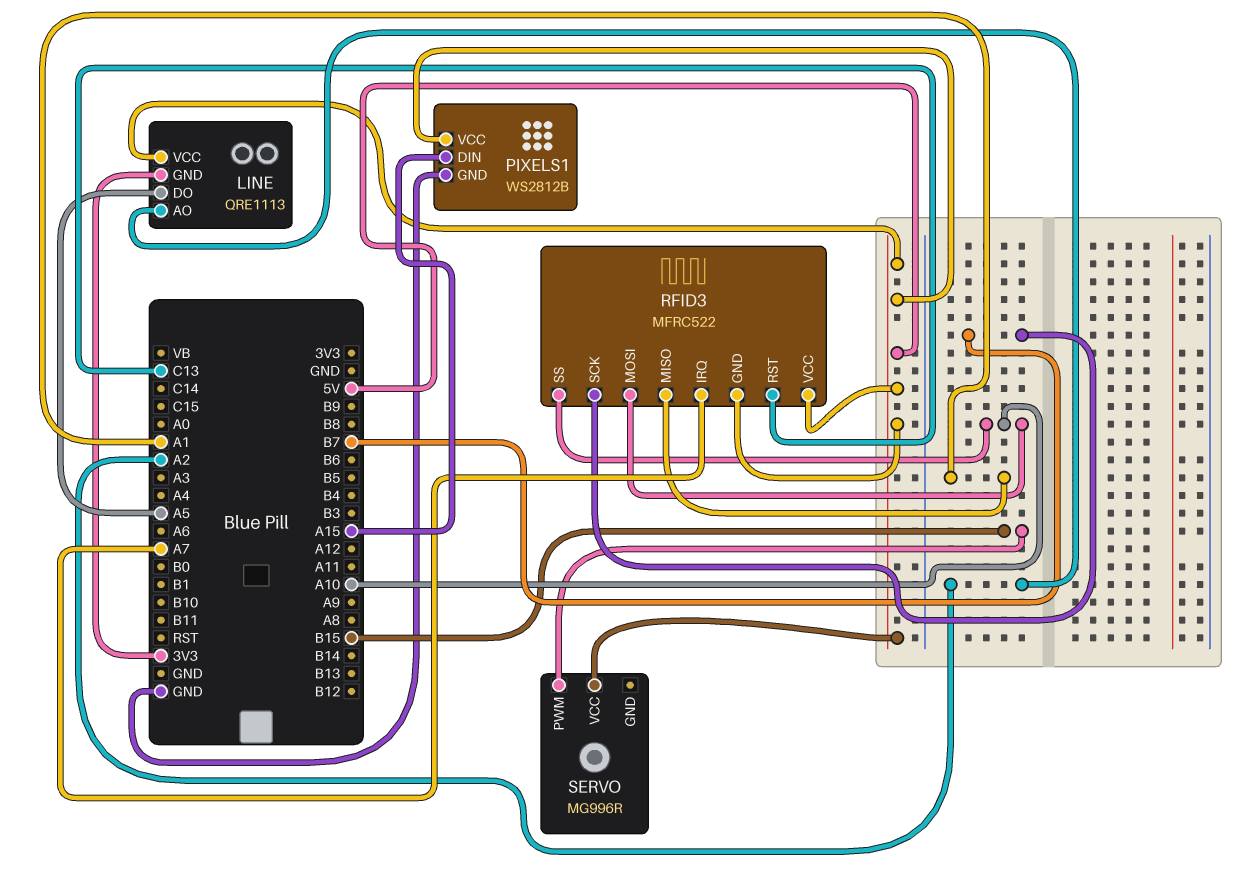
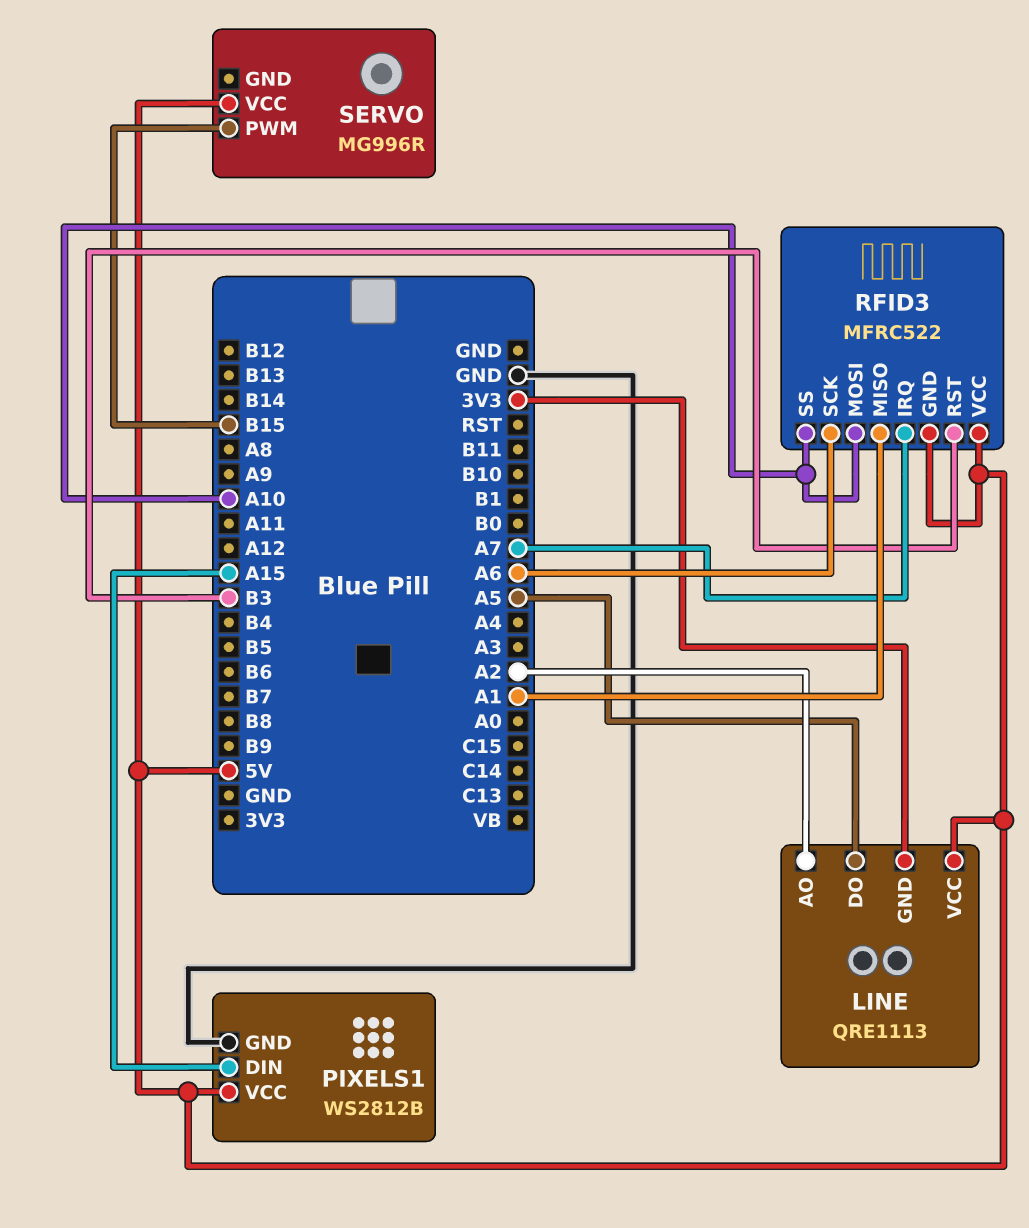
RFID3 pin RST: C13 -> B3
RFID3 pin SCK: B7 -> A6

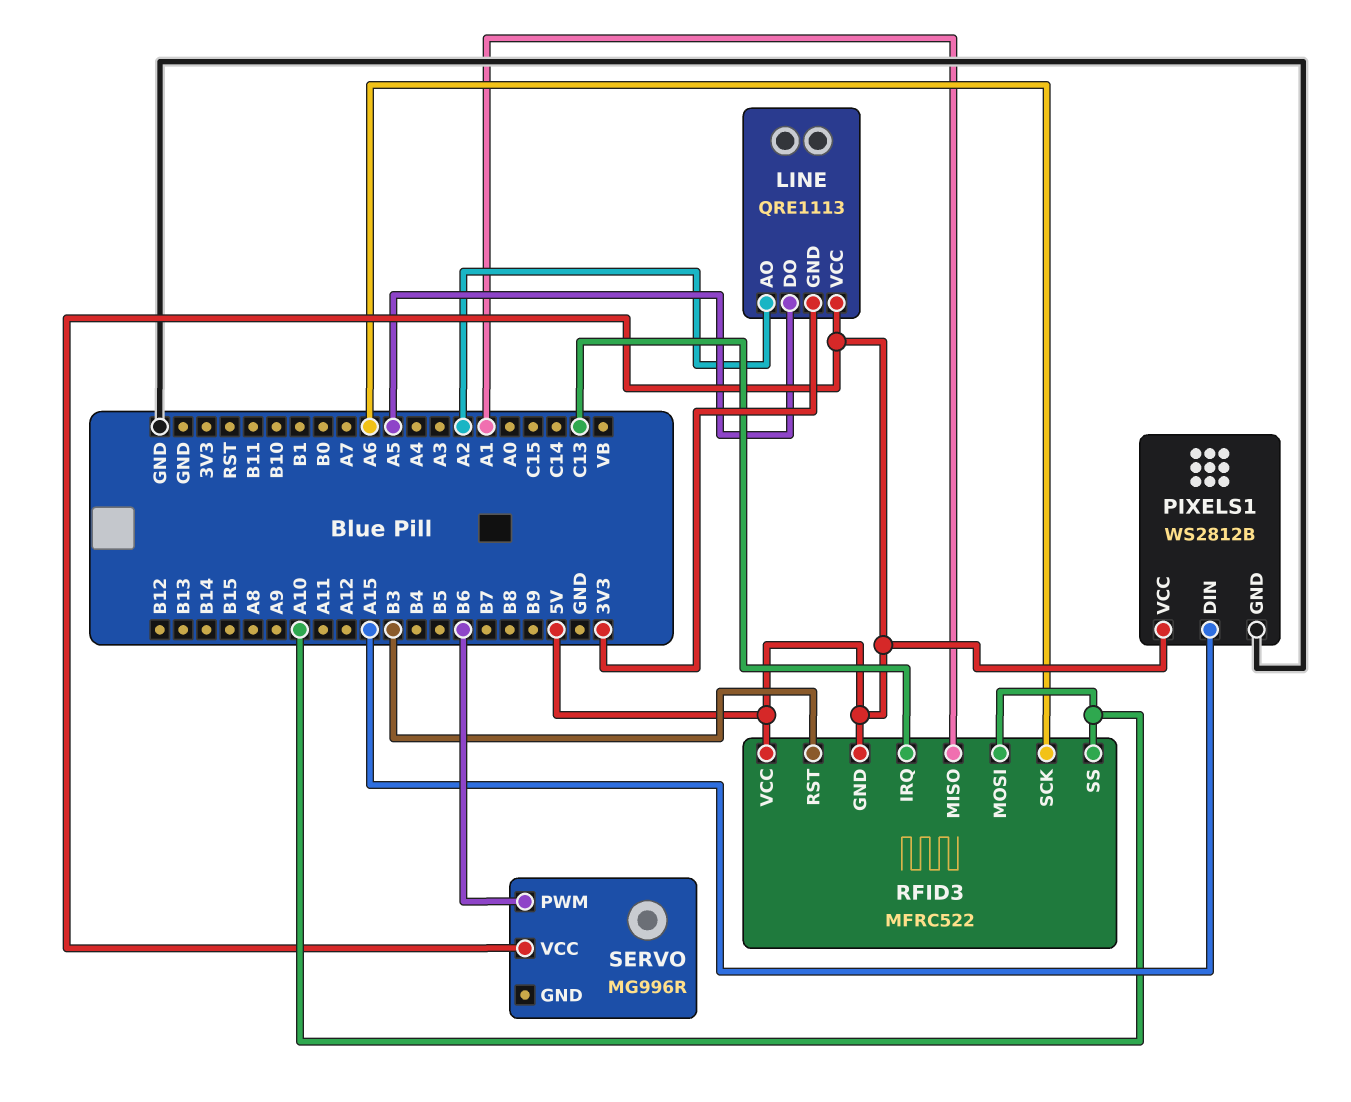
RFID3 pin IRQ: A7 -> C13
SERVO pin PWM: B15 -> B6

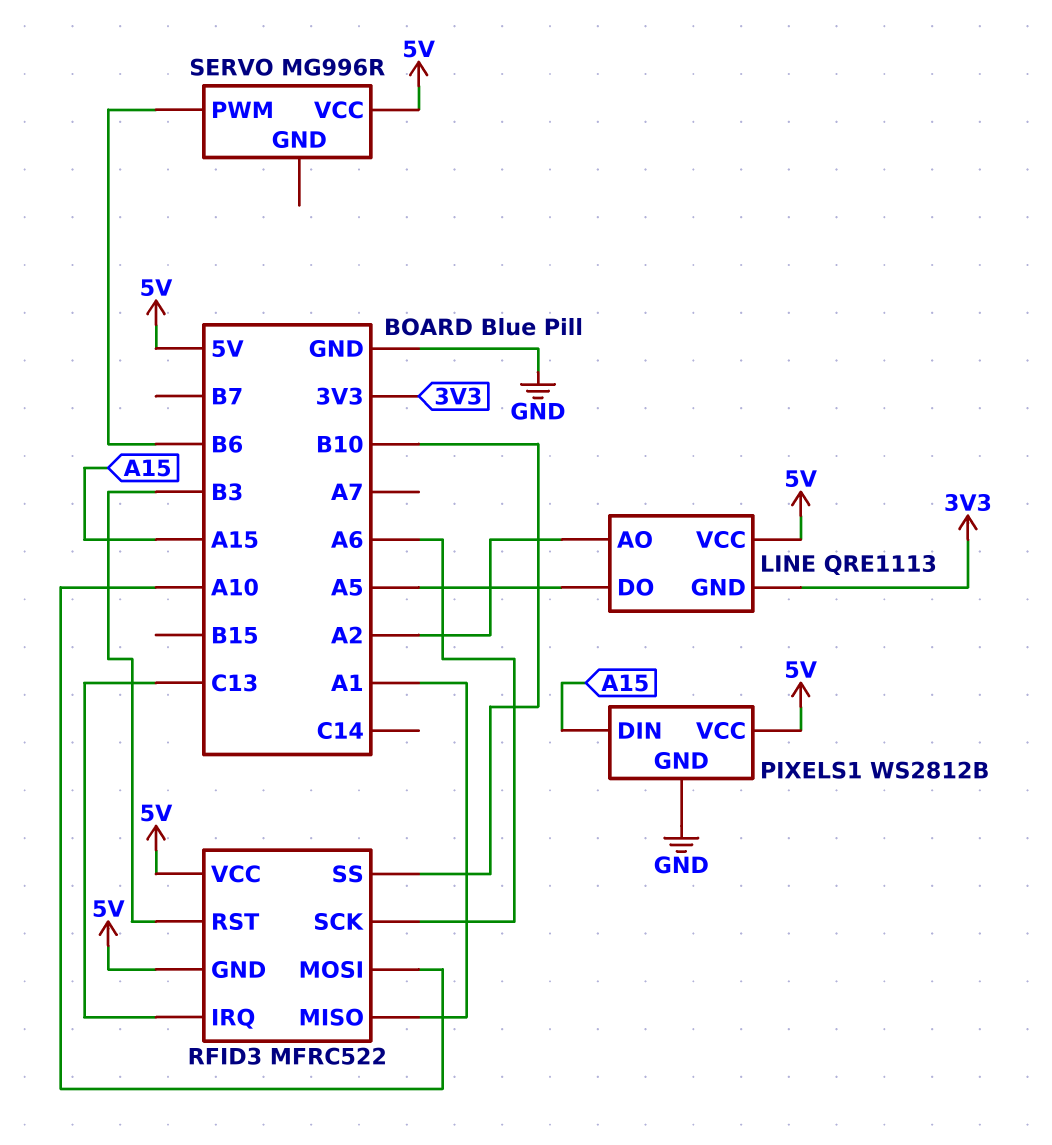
RFID3 pin SS: A10 -> B10

